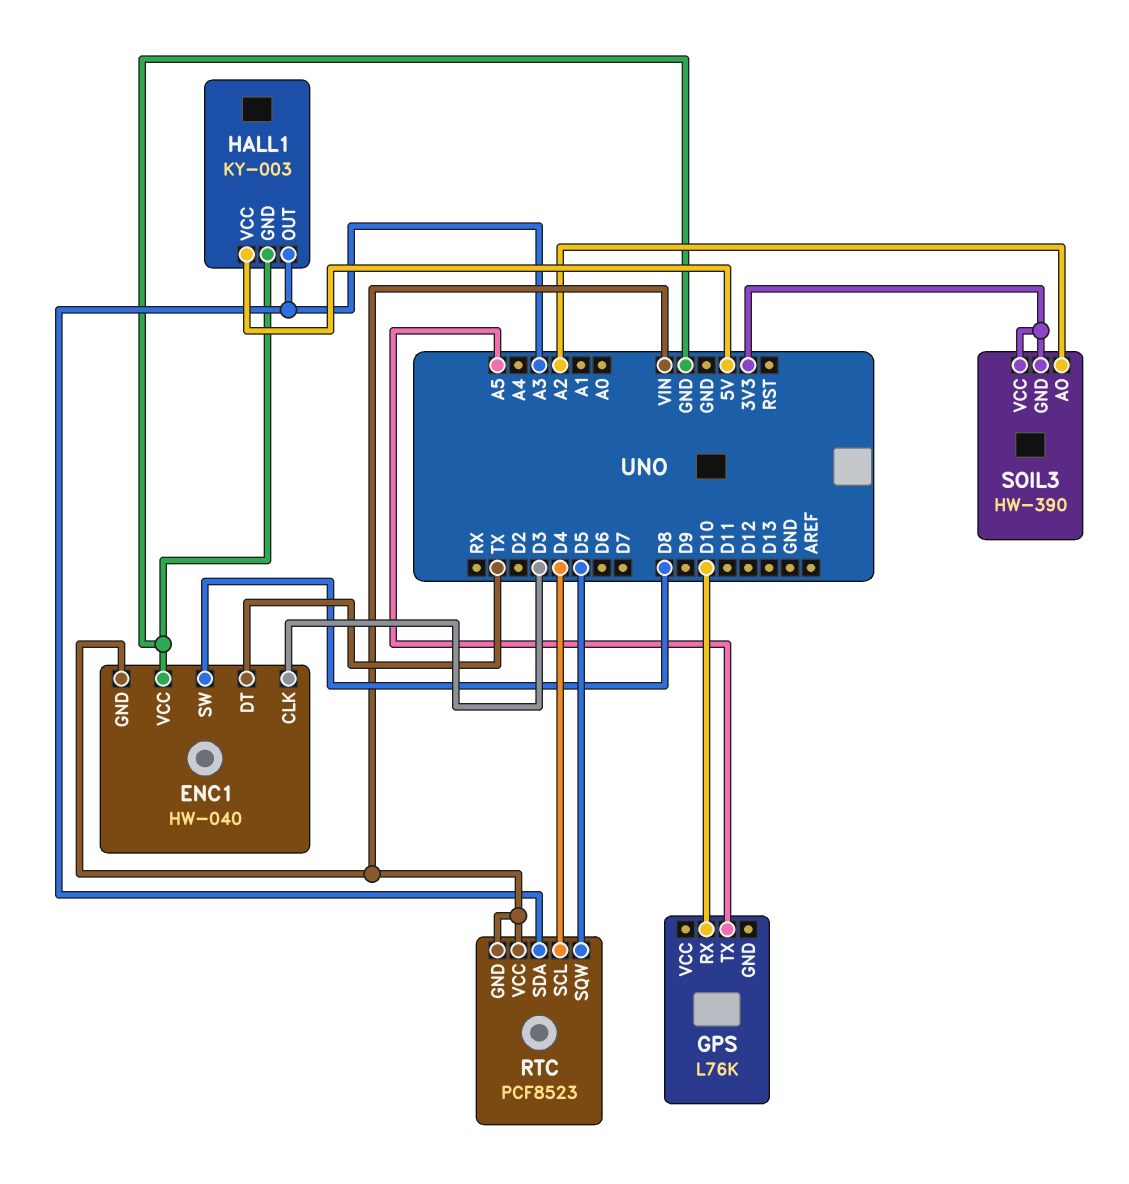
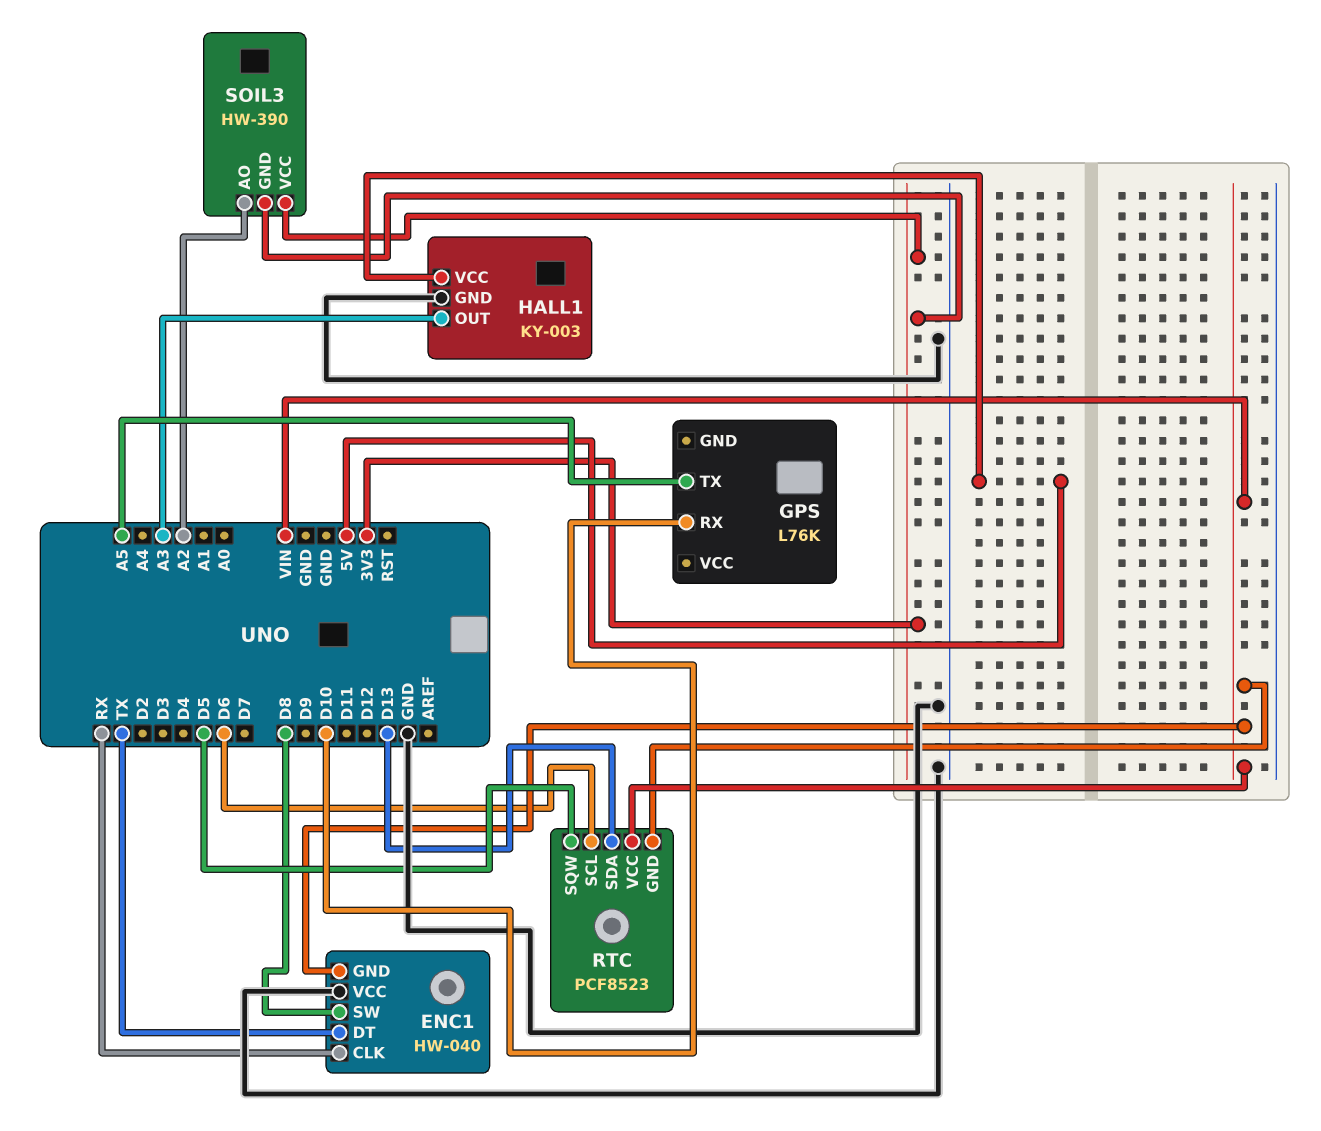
ENC1 pin CLK: D3 -> RX
RTC pin SCL: D4 -> D6
RTC pin SDA: A3 -> D13

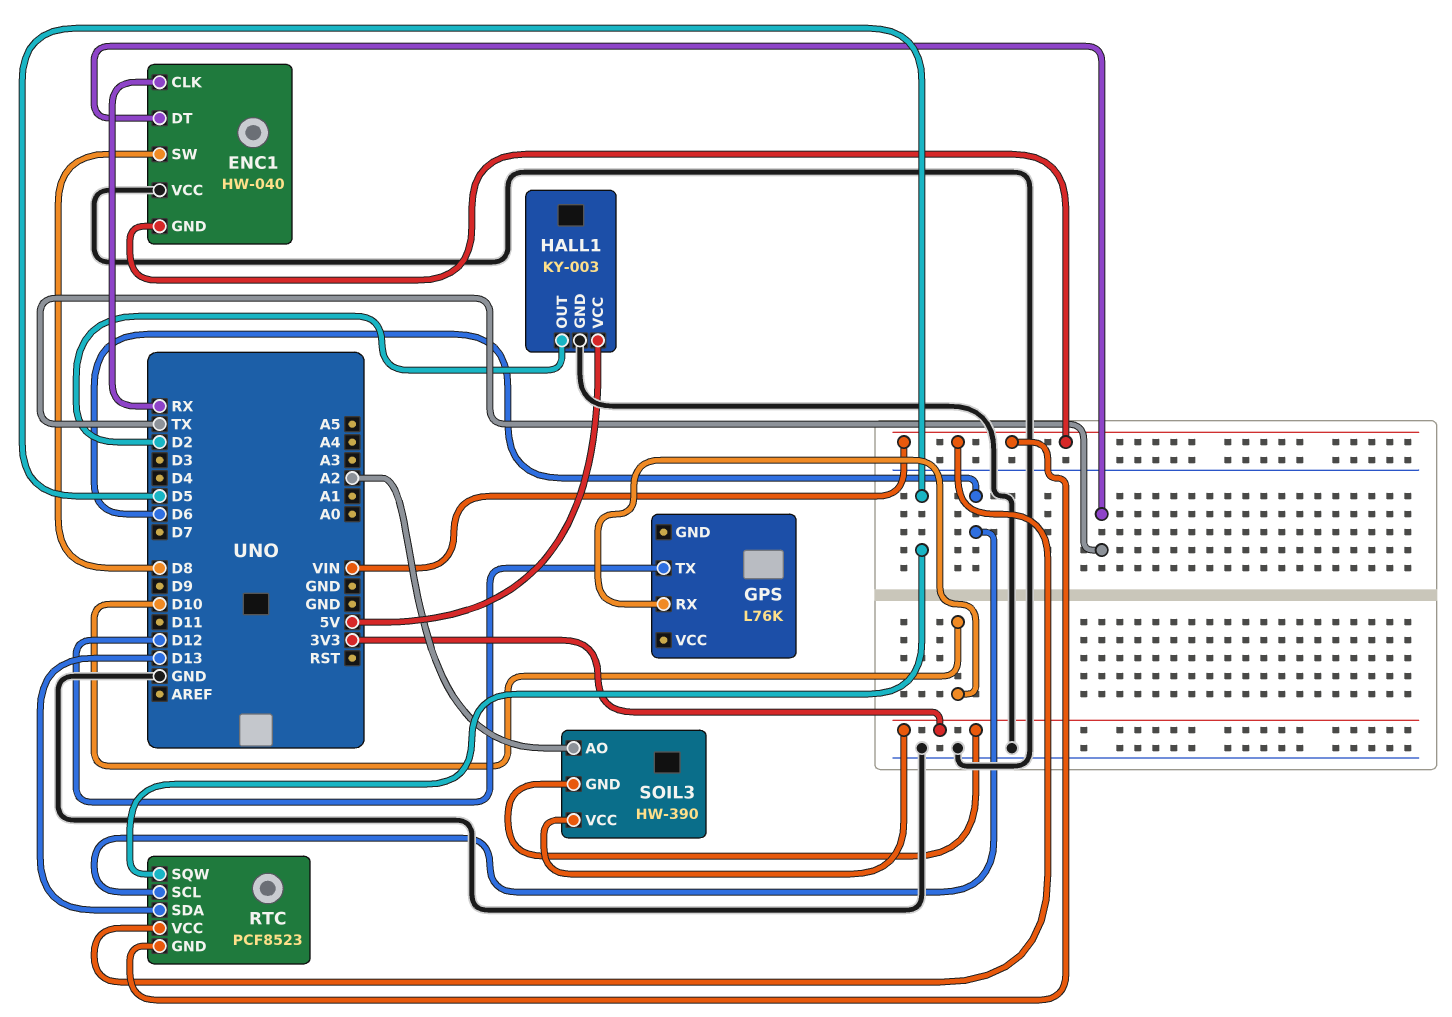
GPS pin TX: A5 -> D12
HALL1 pin OUT: A3 -> D2

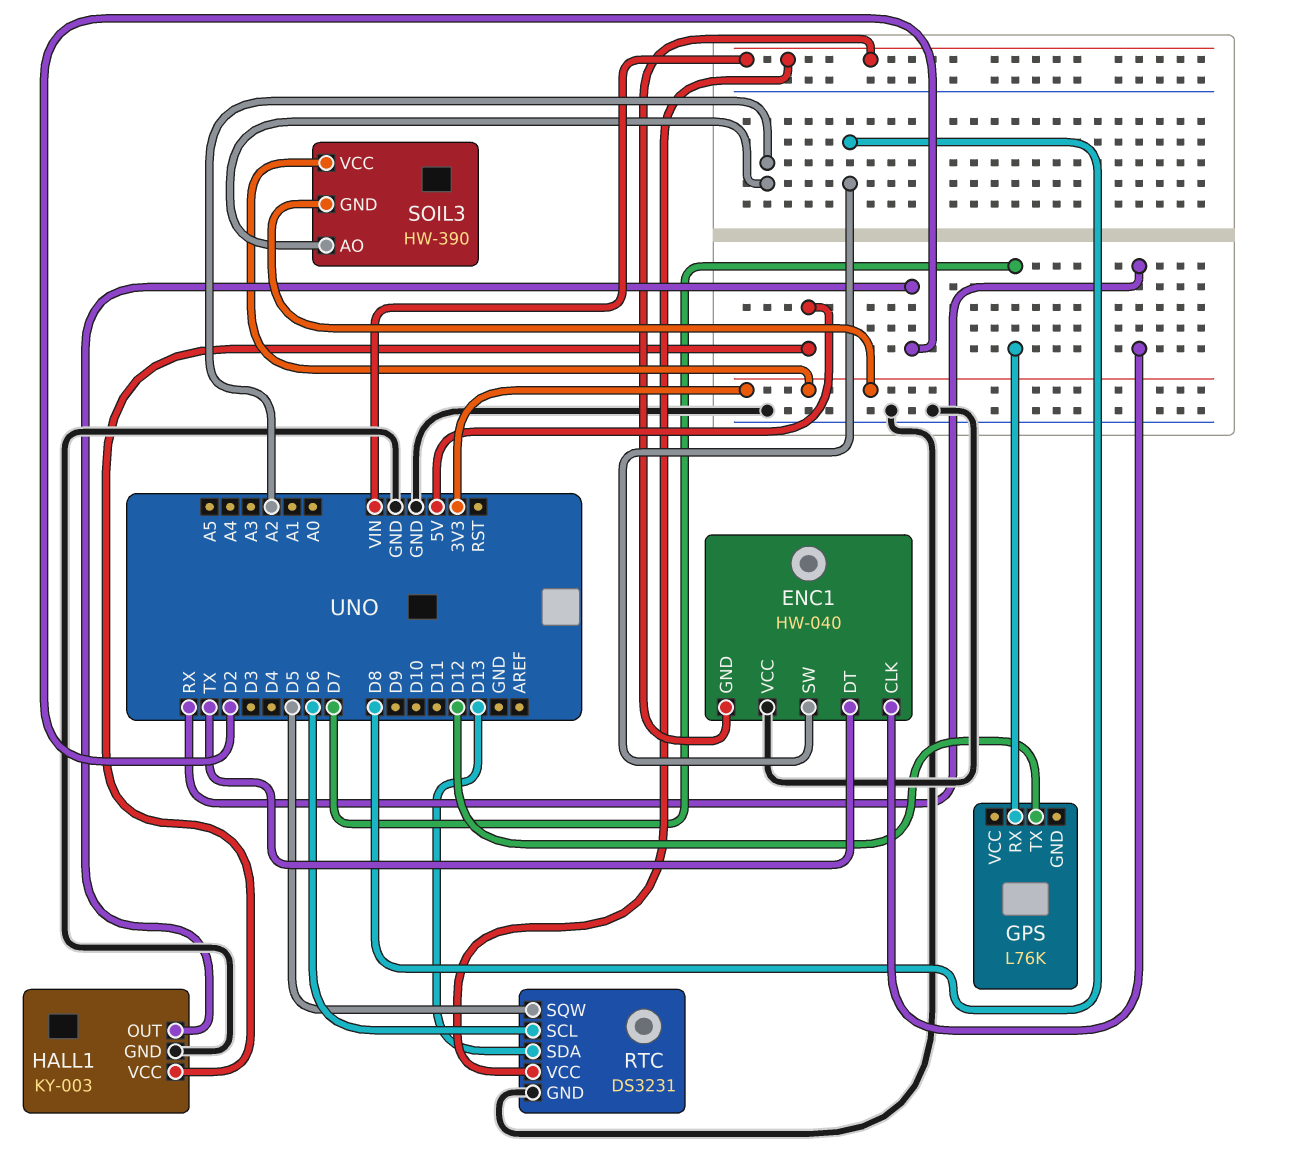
GPS pin RX: D10 -> D7
RTC: PCF8523 -> DS3231
RTC pin GND: VIN -> GND

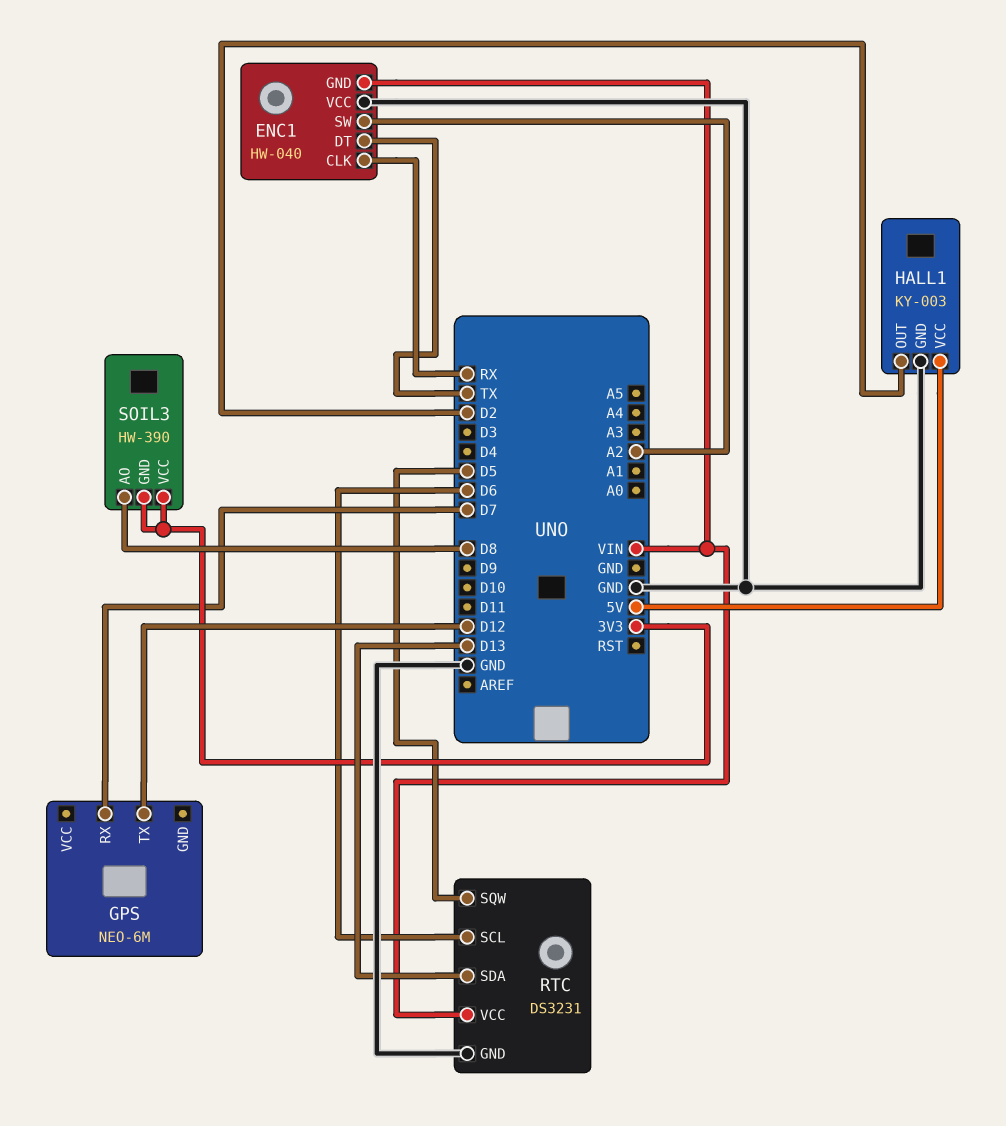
ENC1 pin SW: D8 -> A2
GPS: L76K -> NEO-6M
SOIL3 pin AO: A2 -> D8

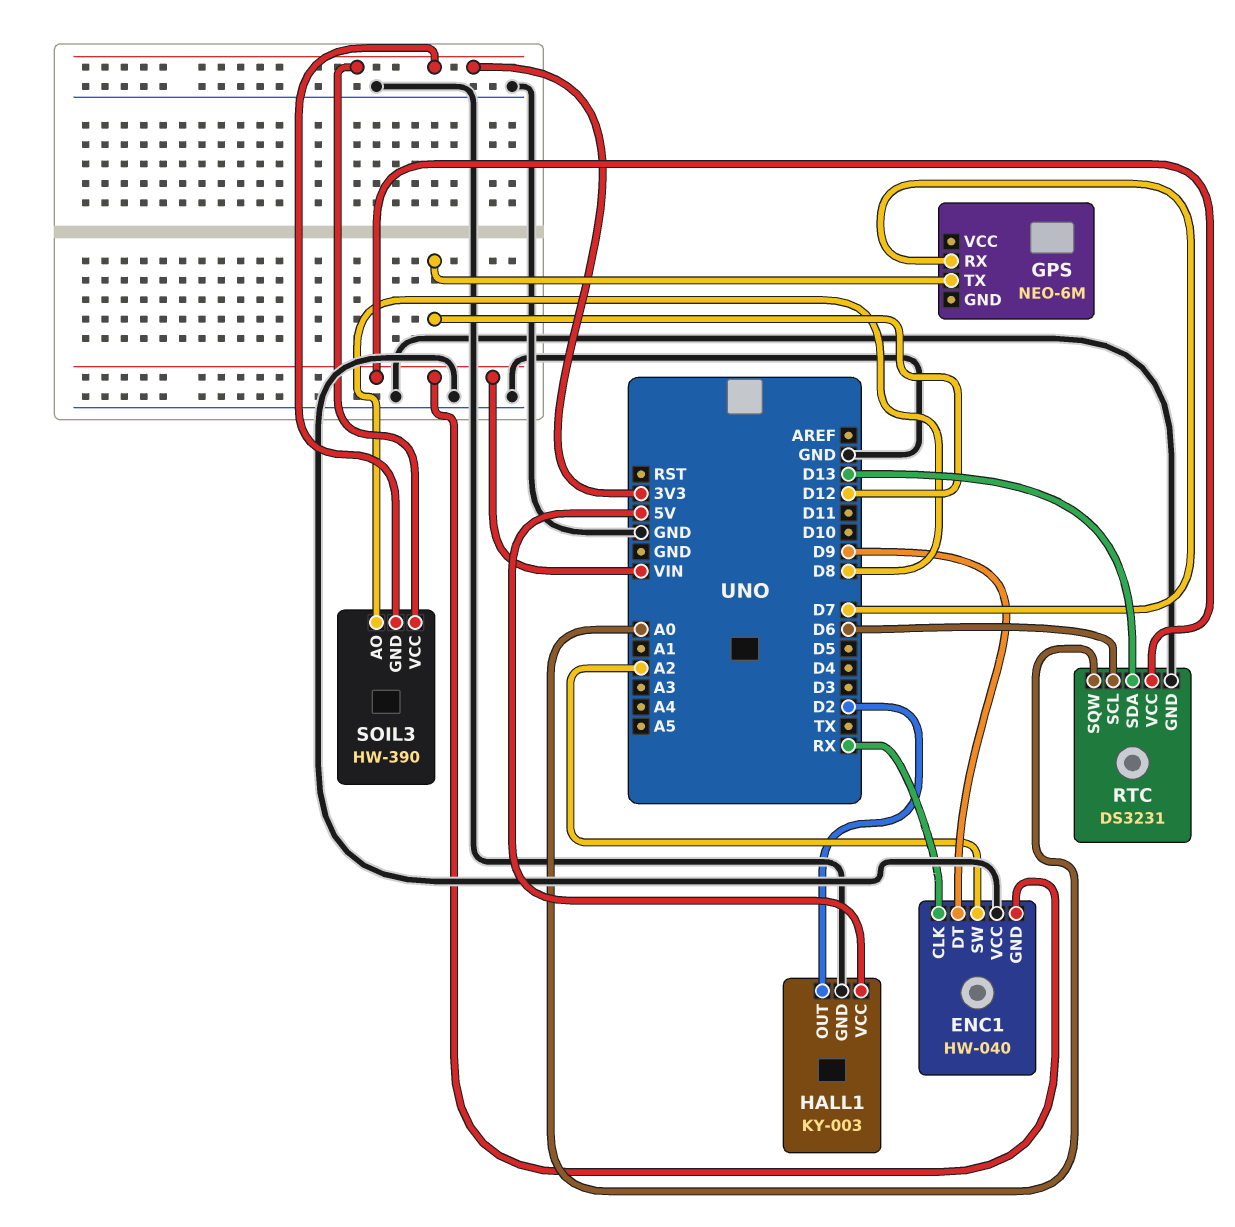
ENC1 pin DT: TX -> D9
RTC pin SQW: D5 -> A0

